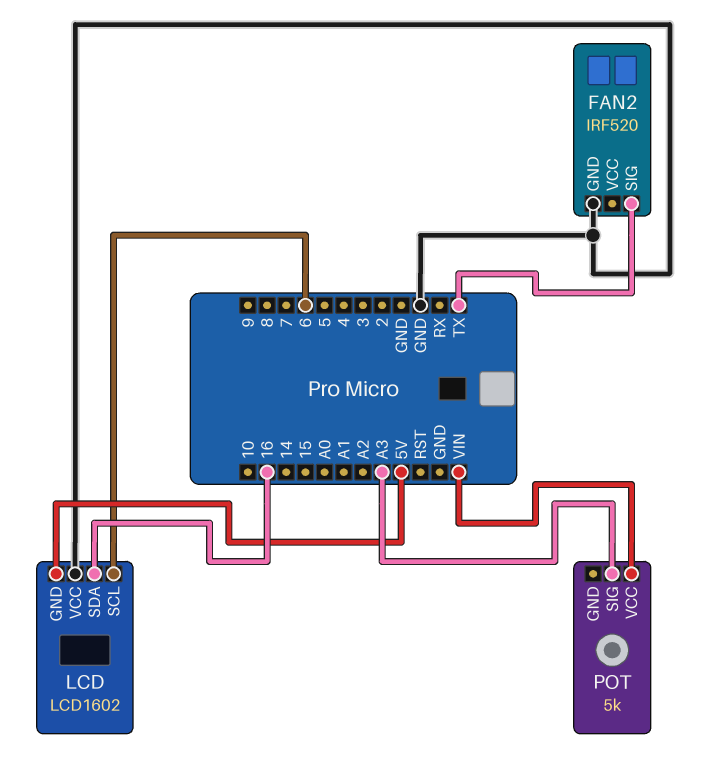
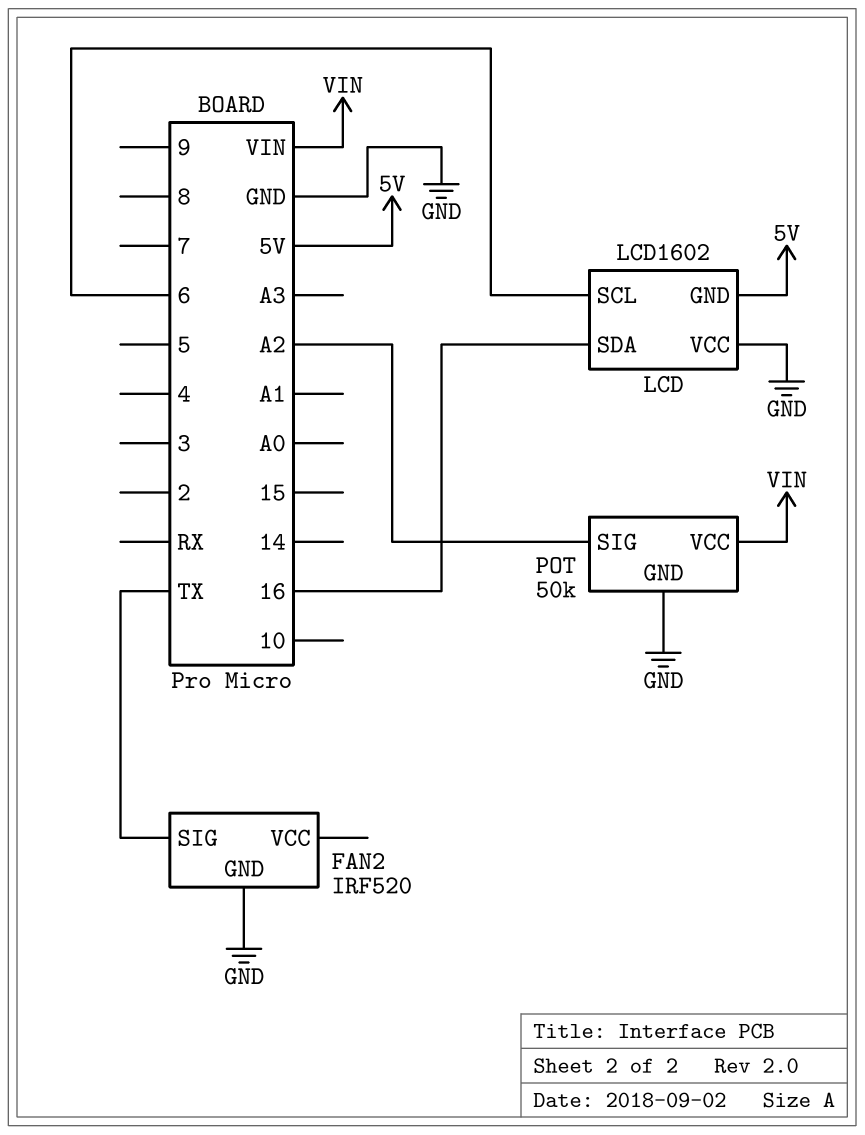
POT: 5k -> 50k
POT pin GND: none -> GND
POT pin SIG: A3 -> A2

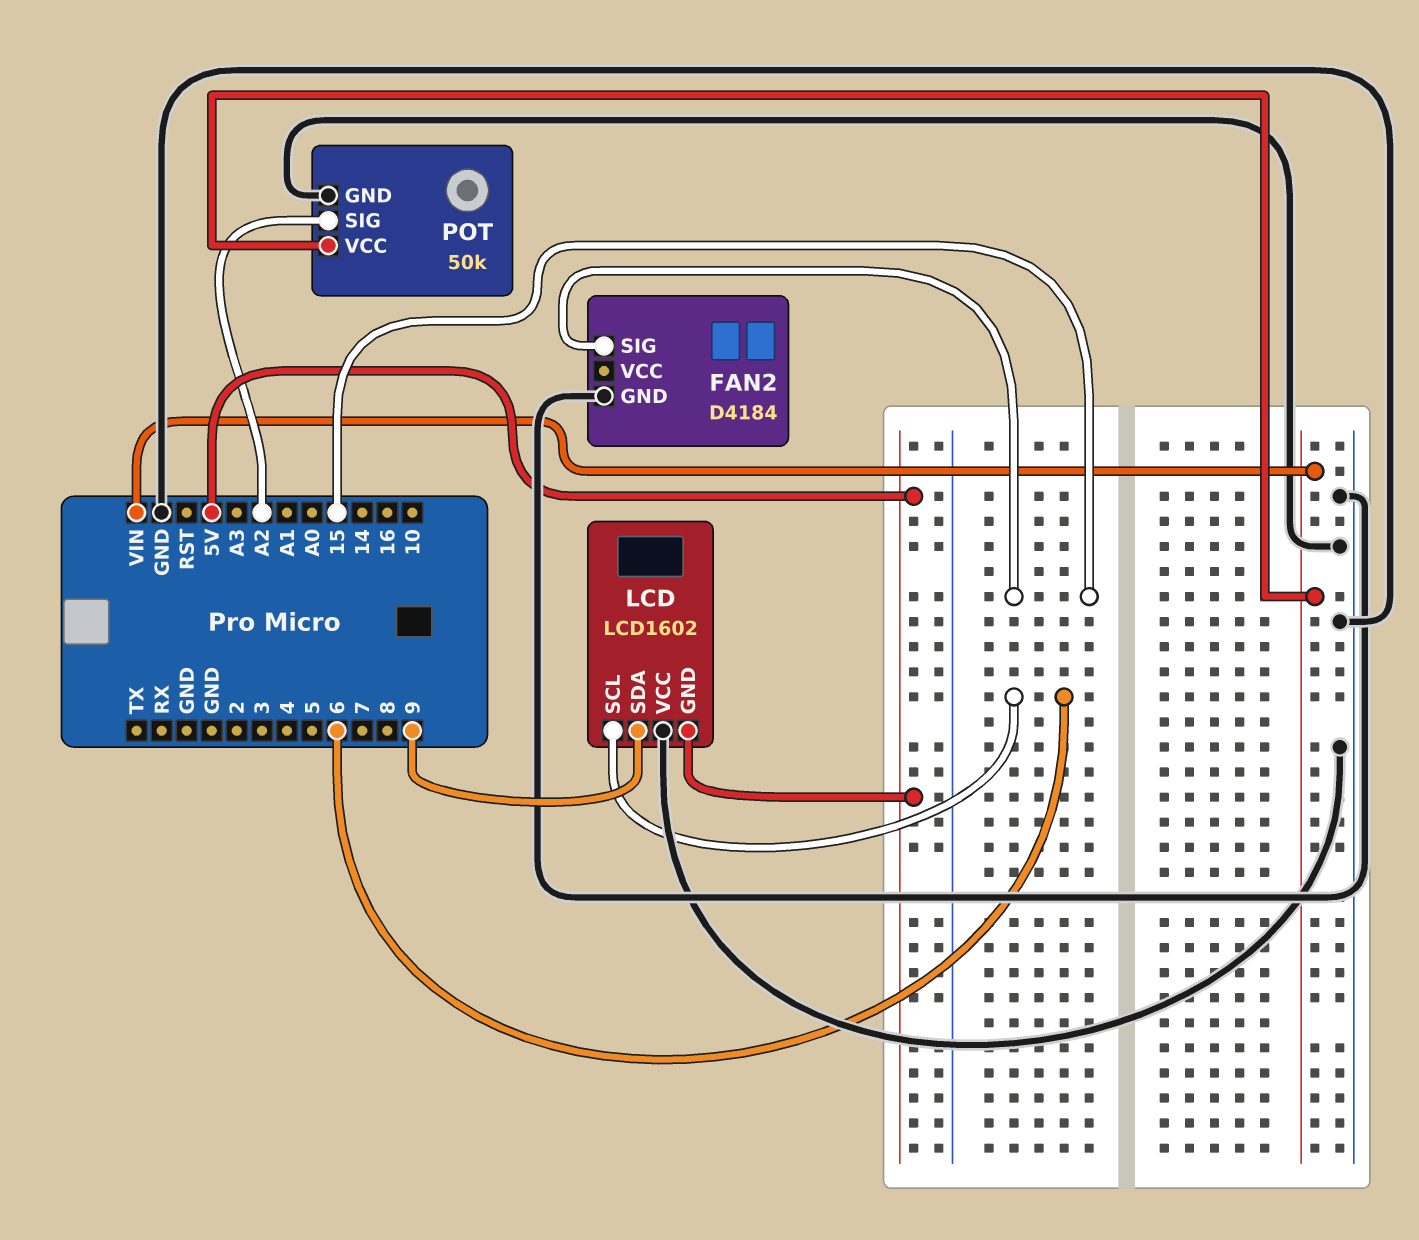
FAN2: IRF520 -> D4184
FAN2 pin SIG: TX -> 15
LCD pin SDA: 16 -> 9

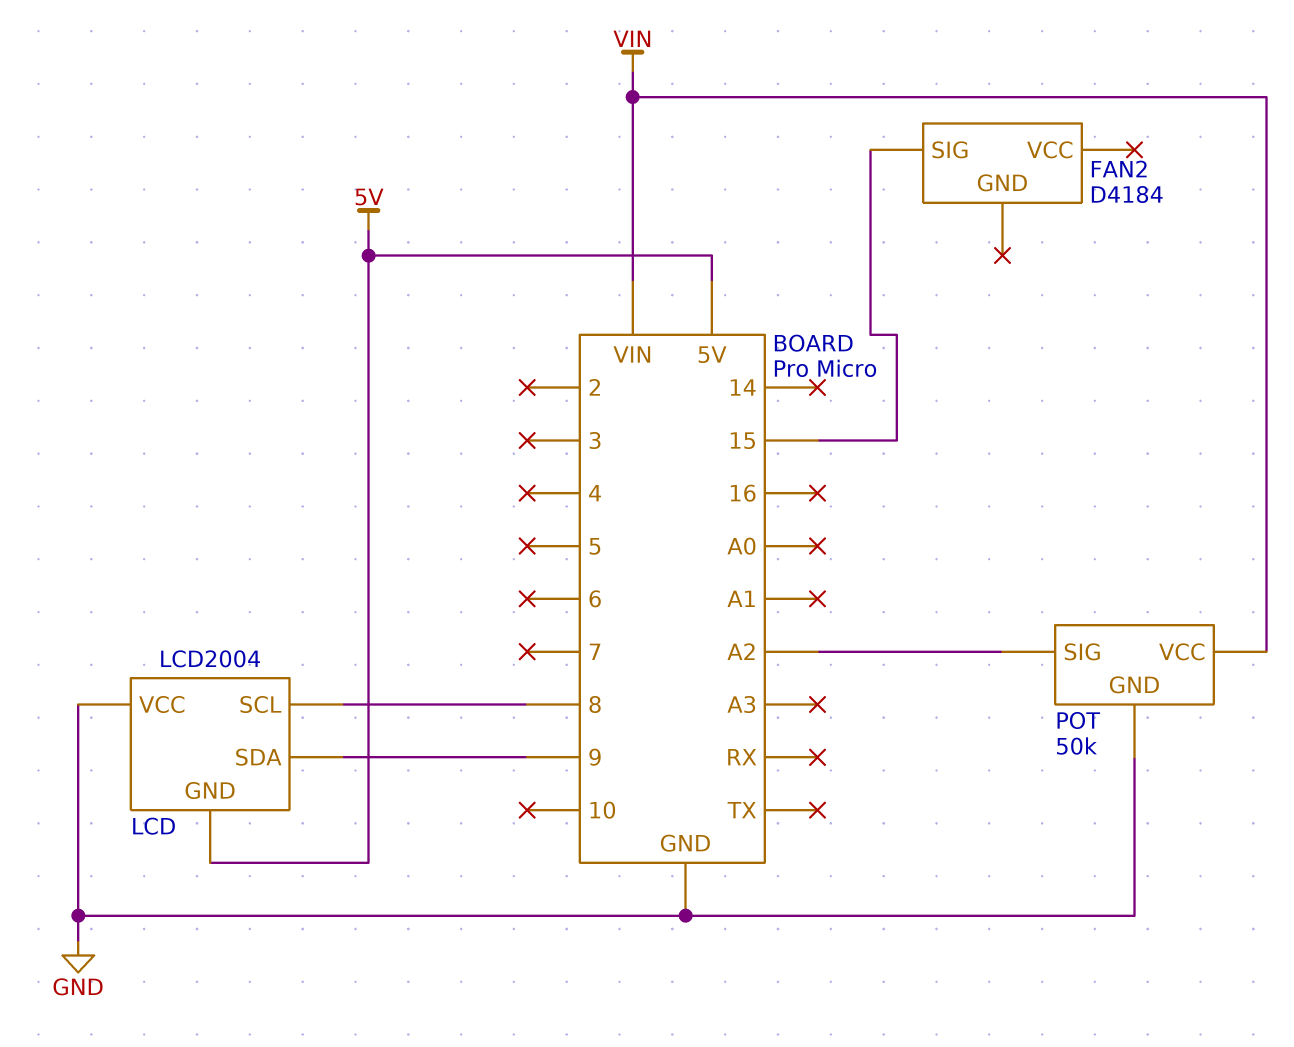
FAN2 pin GND: GND -> none
LCD: LCD1602 -> LCD2004
LCD pin SCL: 6 -> 8

